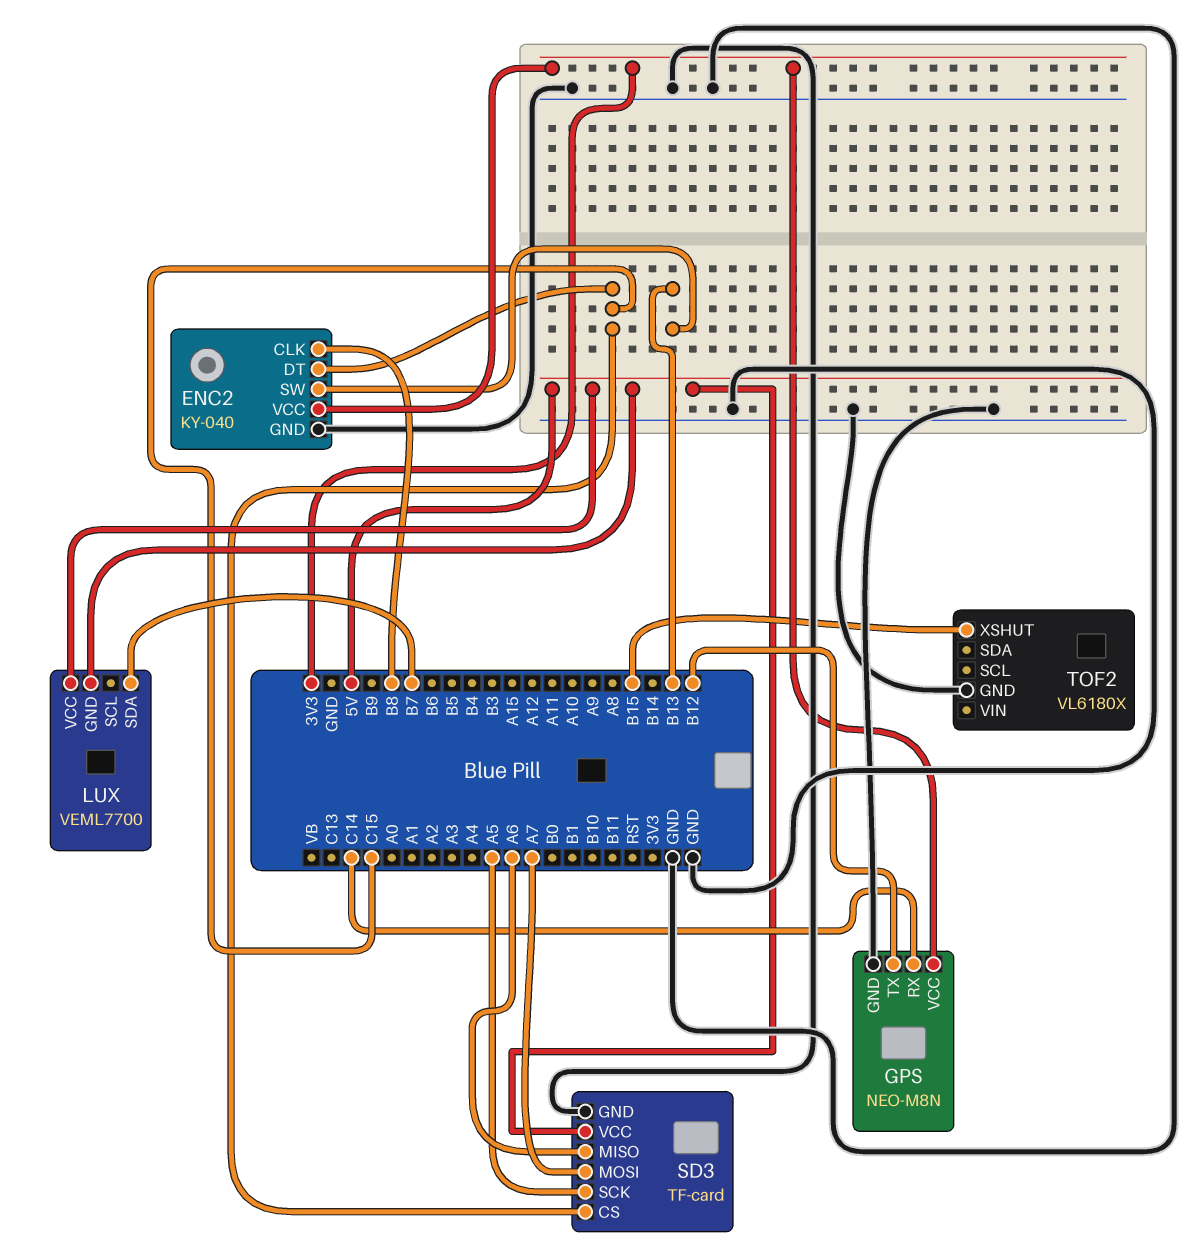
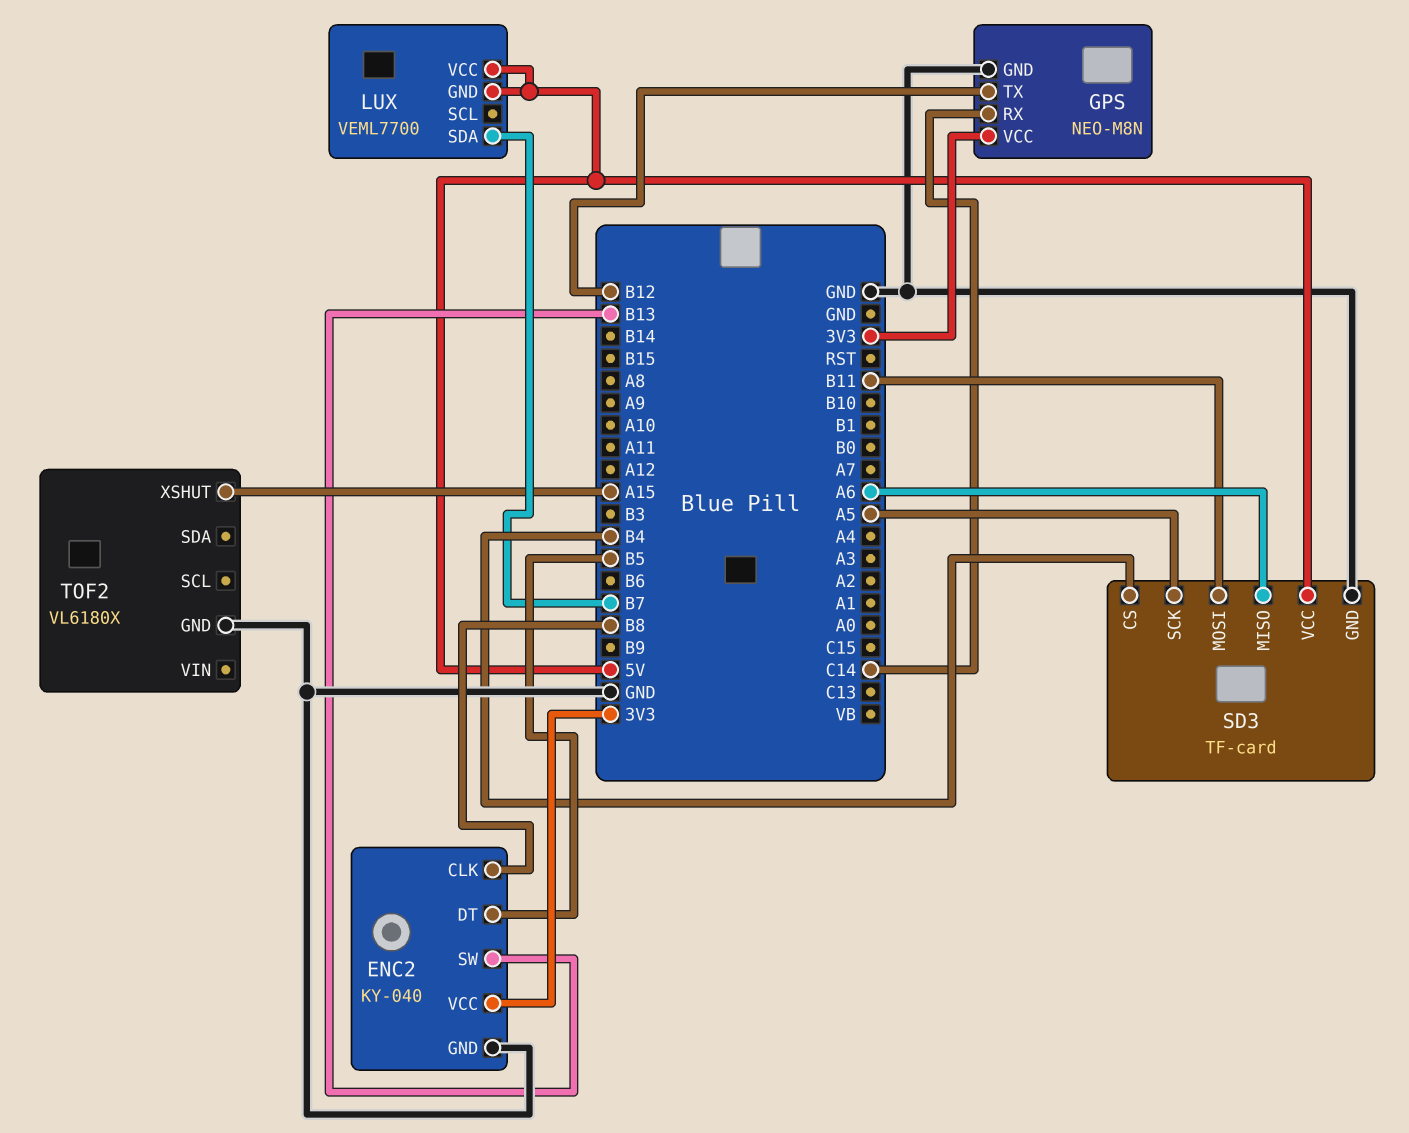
ENC2 pin DT: C15 -> B5
SD3 pin CS: C15 -> B4
SD3 pin MOSI: A7 -> B11
TOF2 pin XSHUT: B15 -> A15

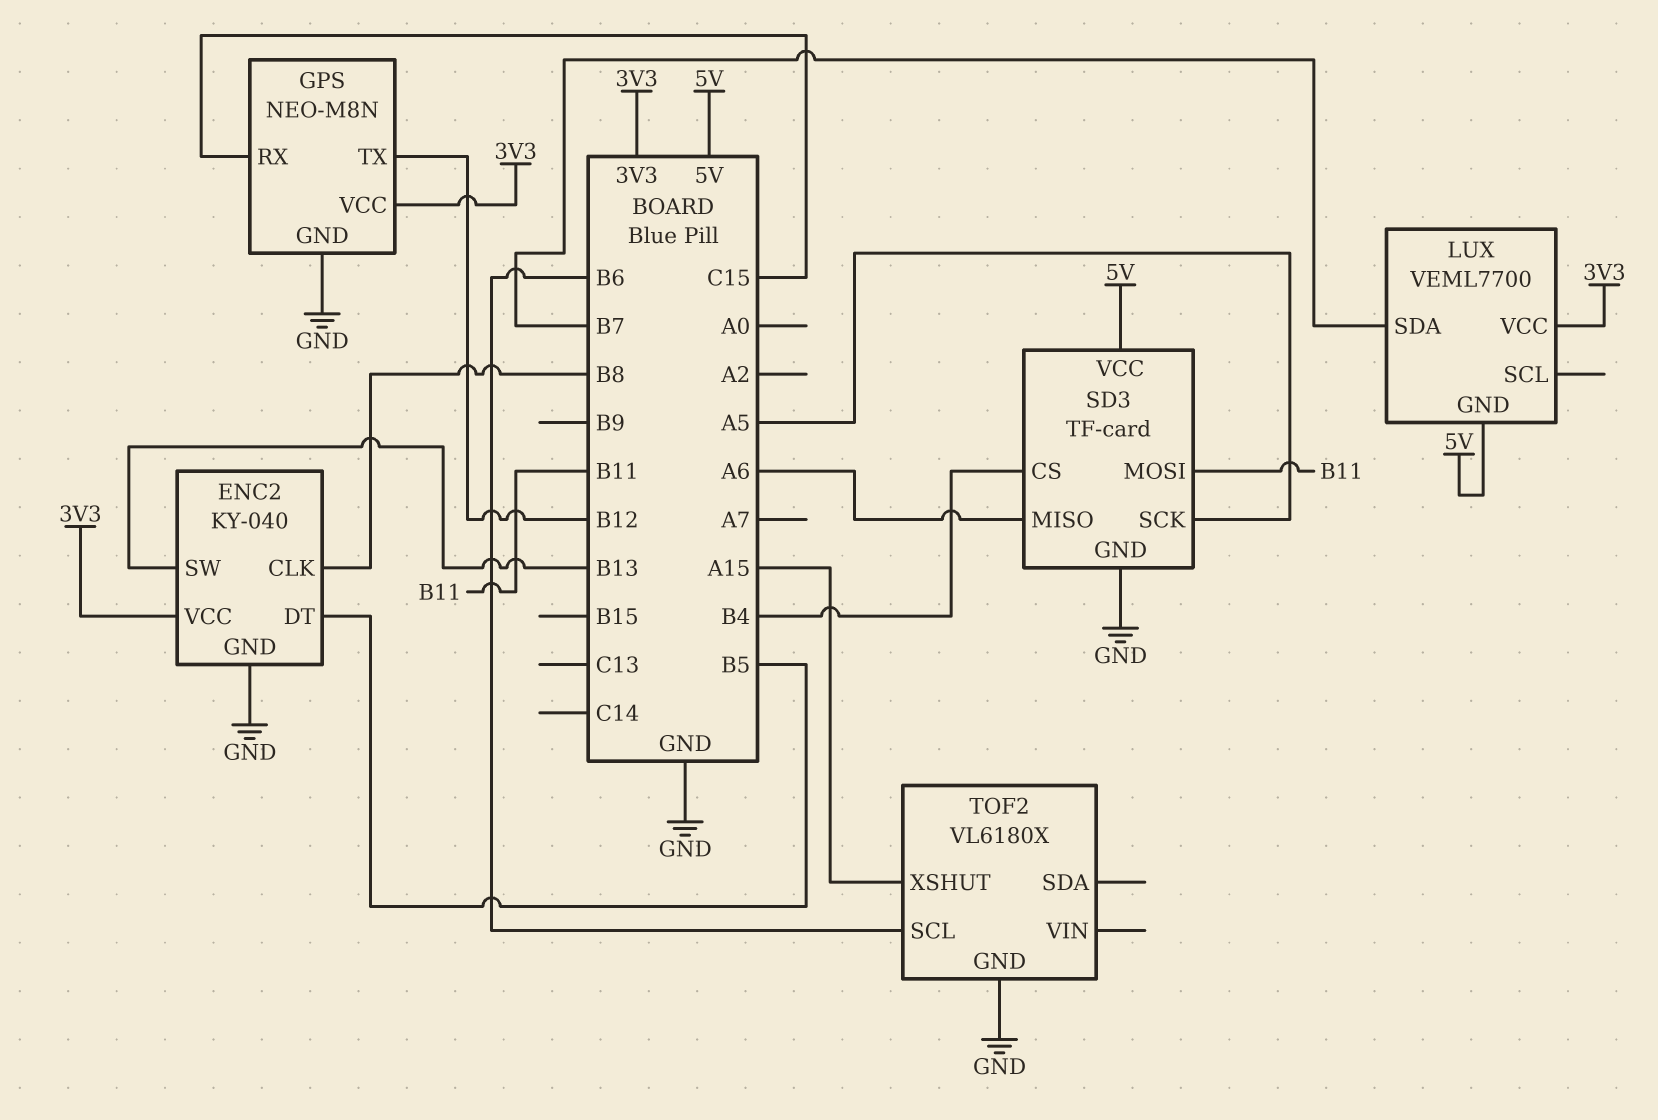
GPS pin RX: C14 -> C15
LUX pin VCC: 5V -> 3V3
TOF2 pin SCL: none -> B6

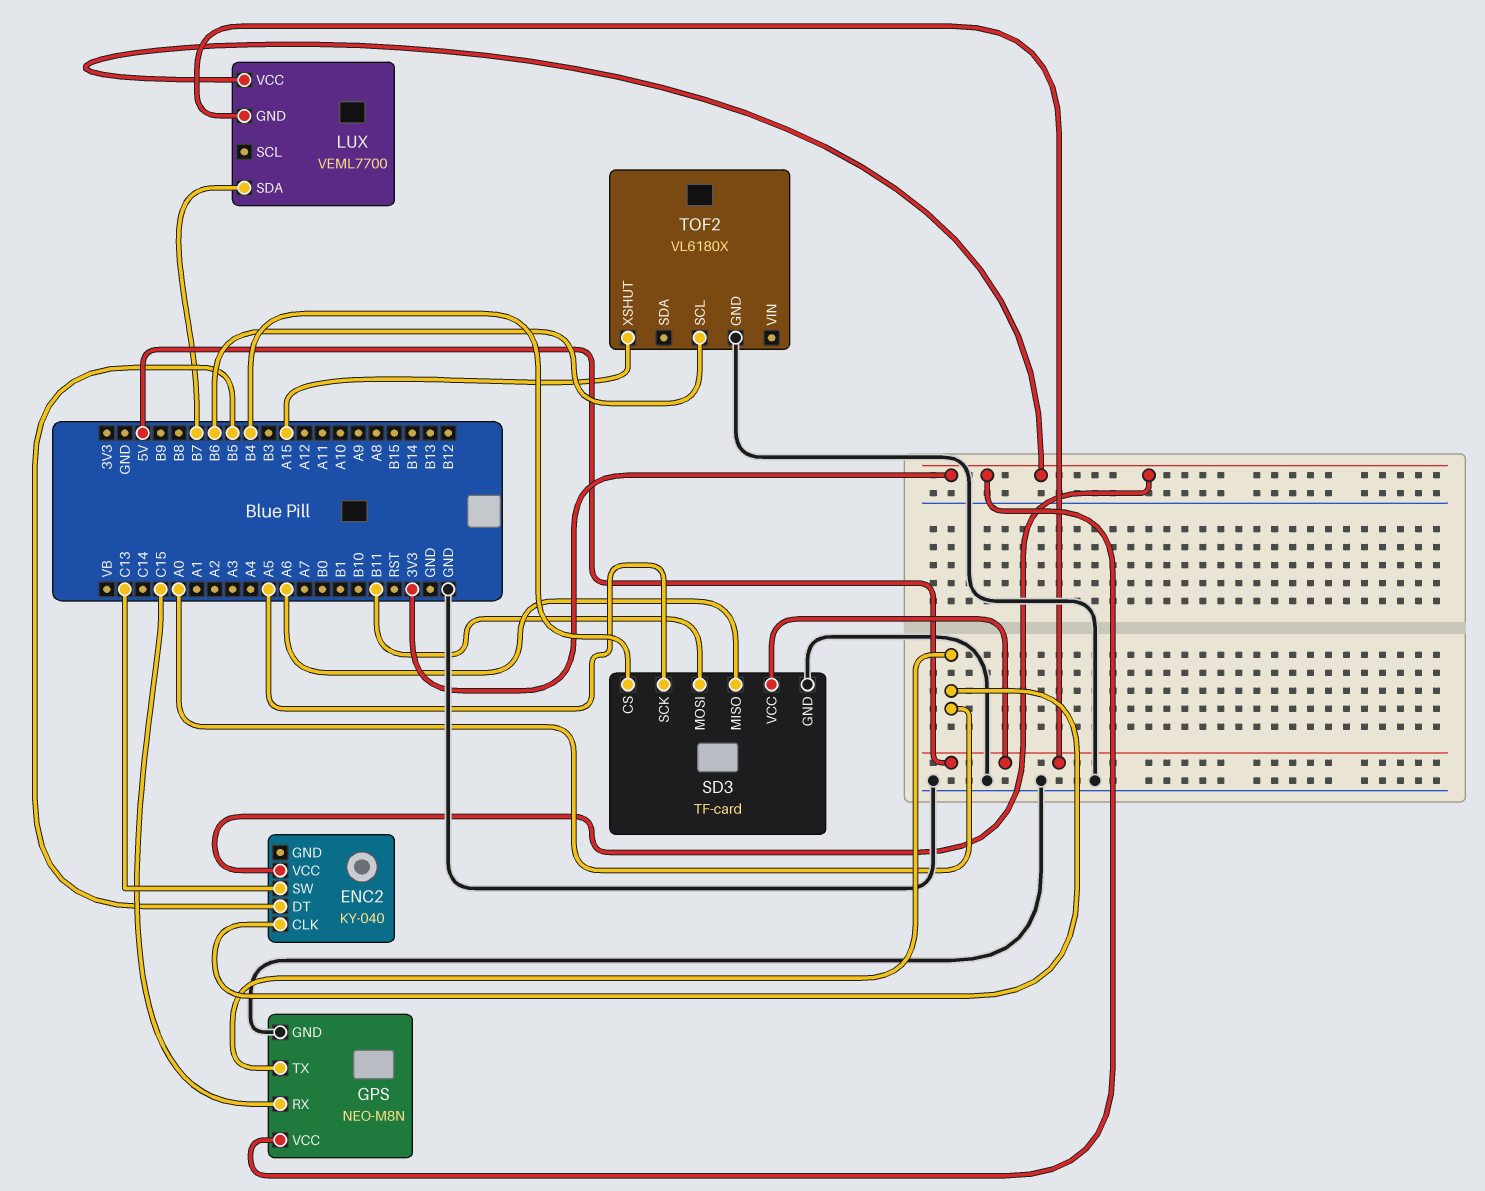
ENC2 pin CLK: B8 -> A0
ENC2 pin GND: GND -> none
ENC2 pin SW: B13 -> C13
GPS pin TX: B12 -> A0

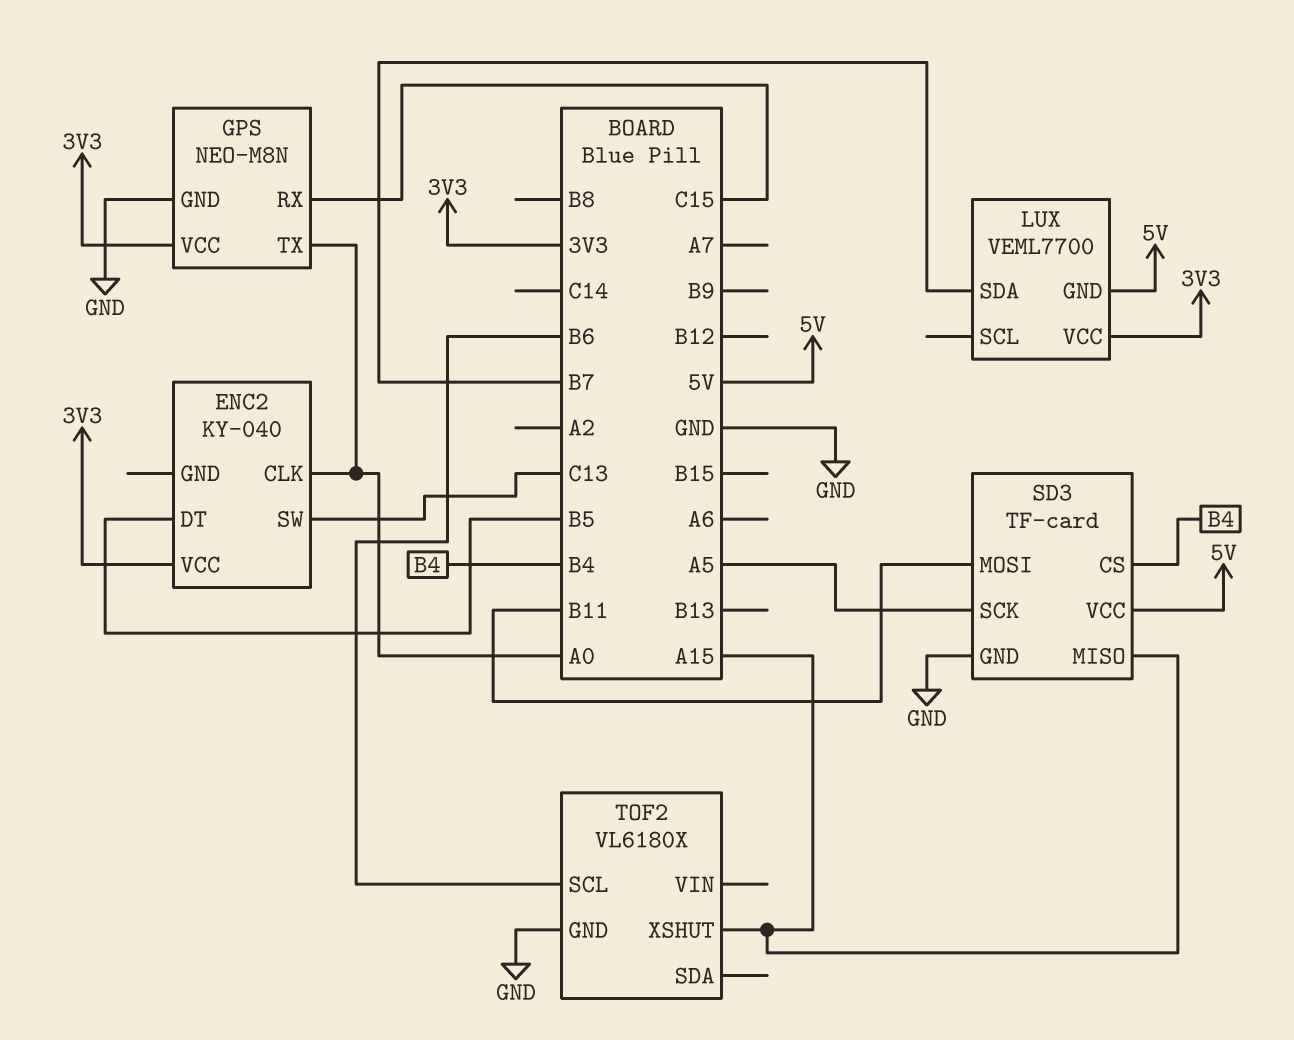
SD3 pin MISO: A6 -> A15

